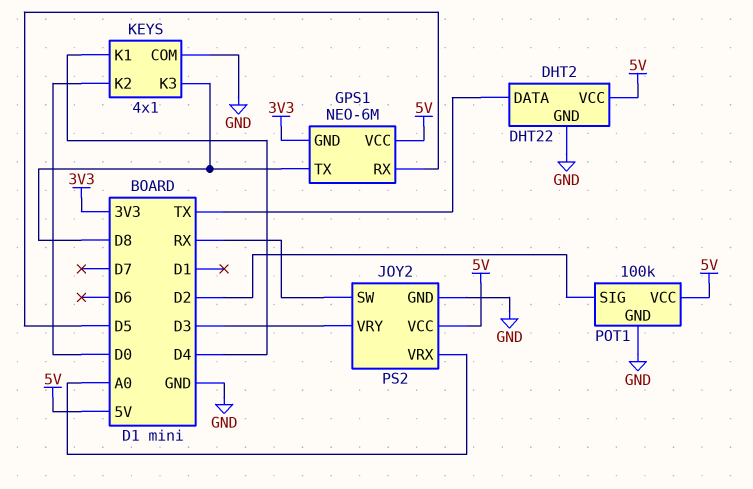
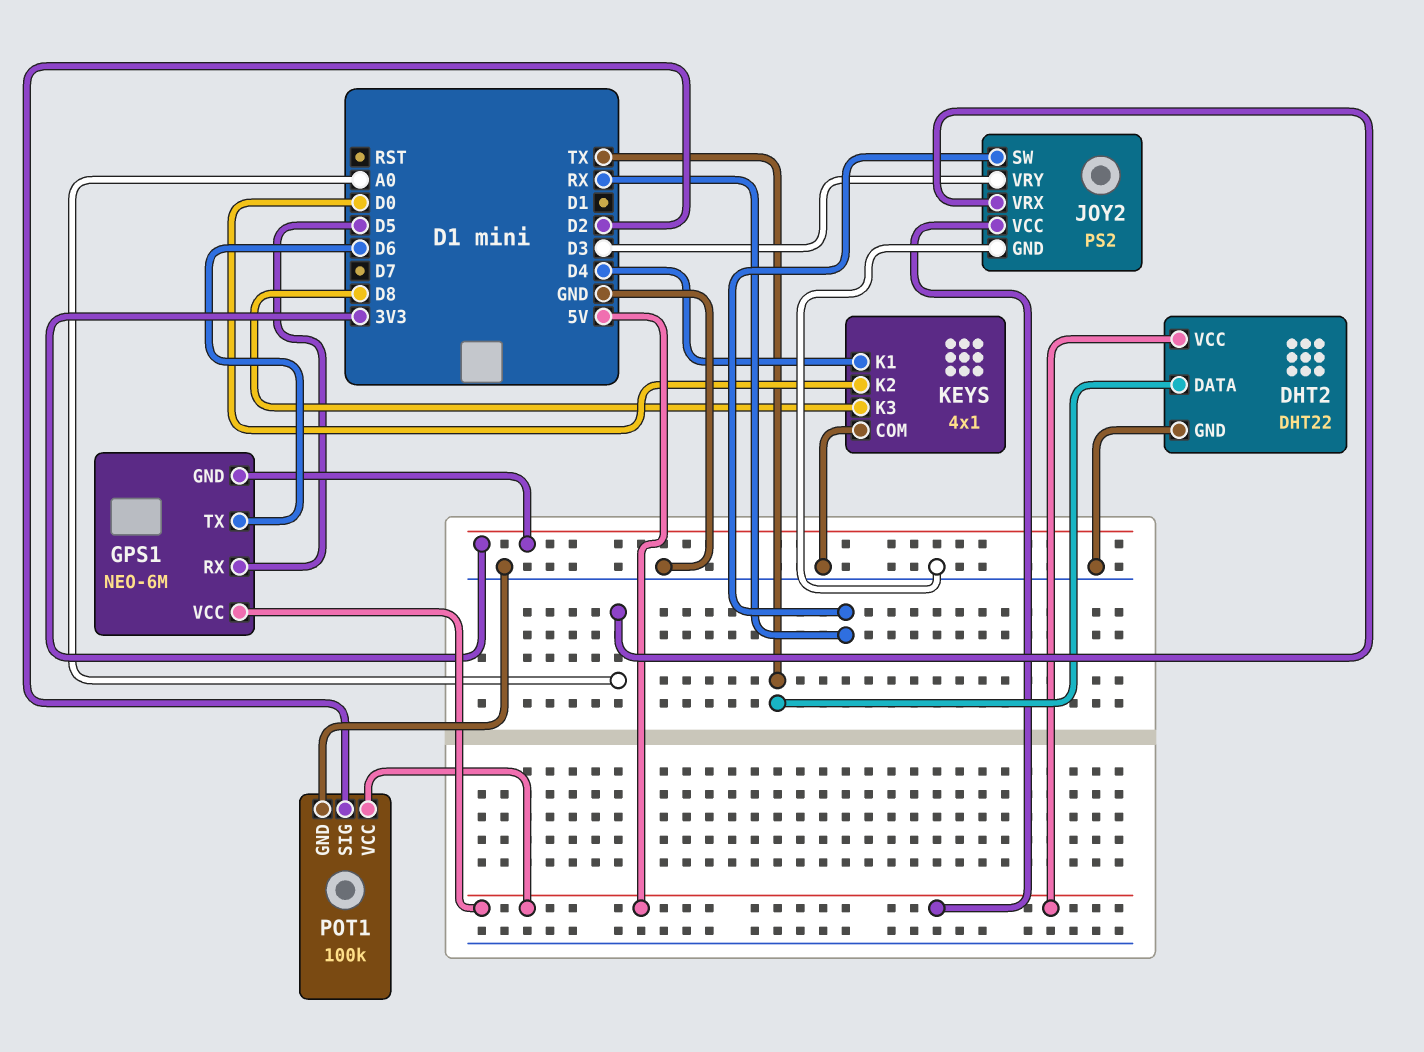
GPS1 pin TX: D8 -> D6

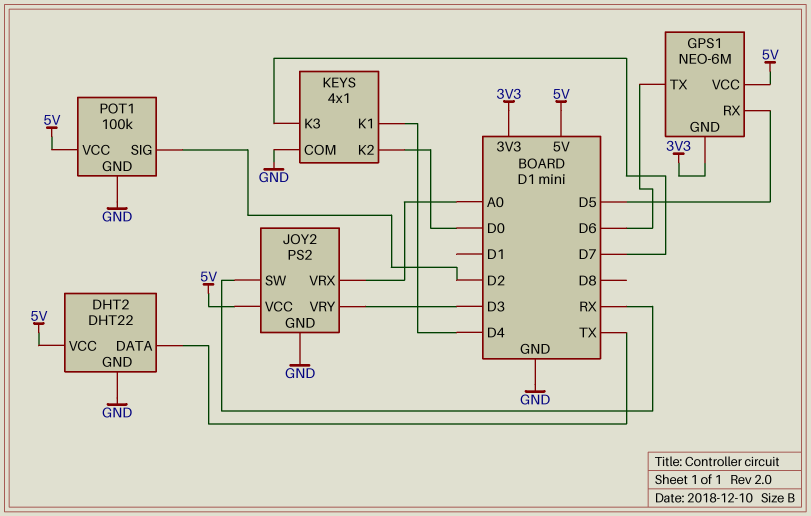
KEYS pin K3: D8 -> D7

